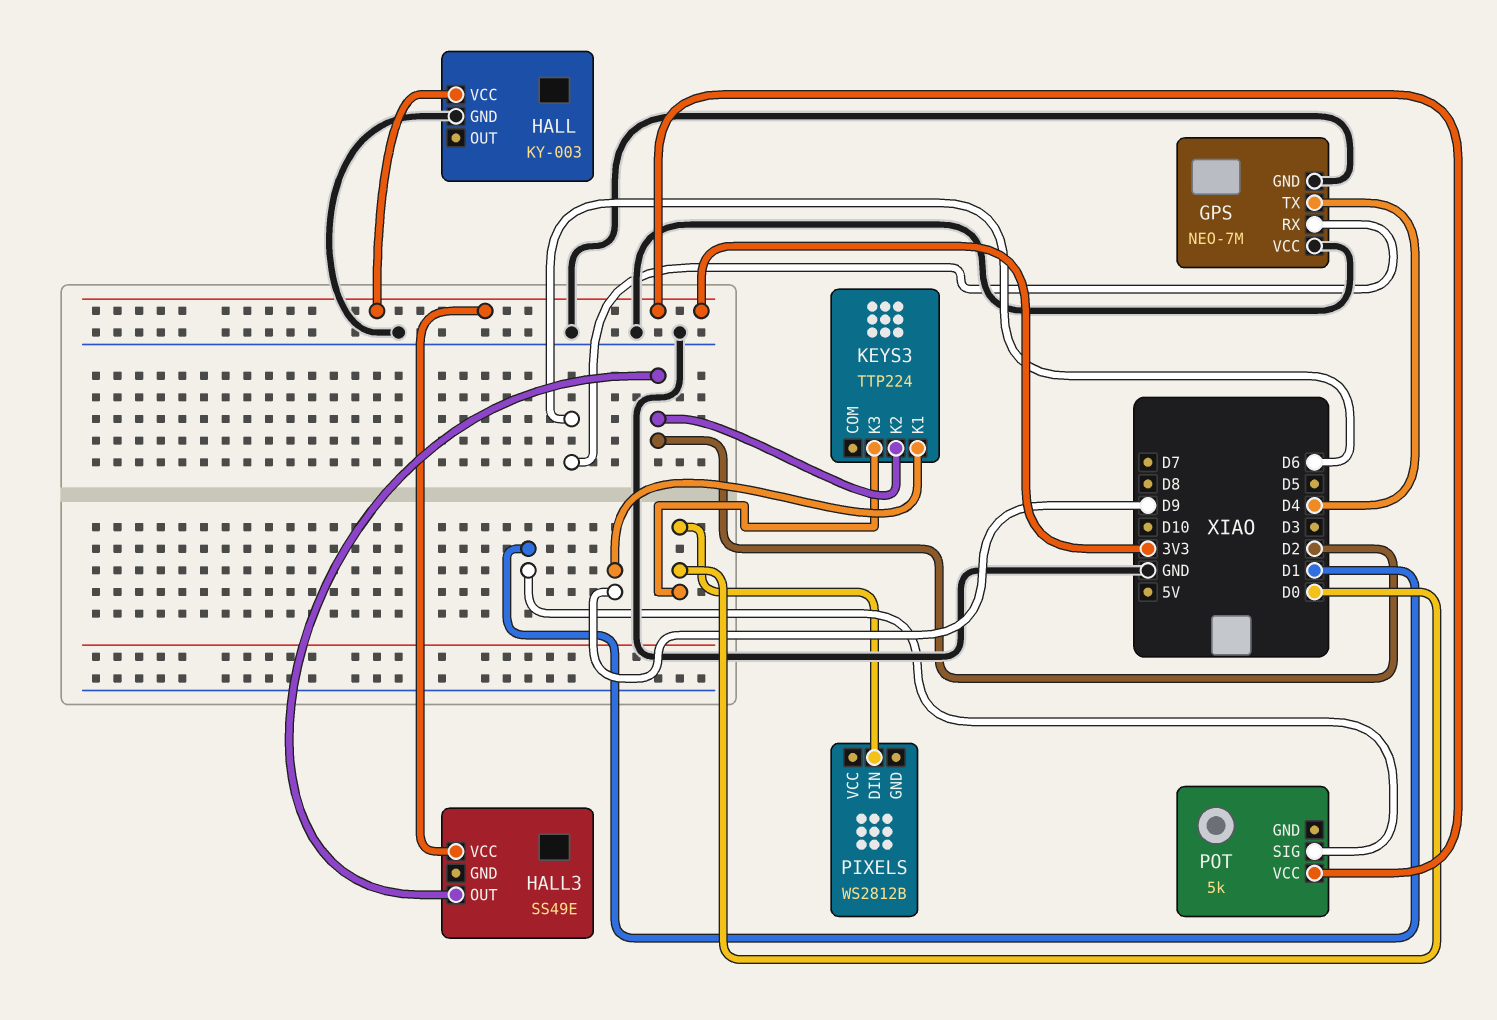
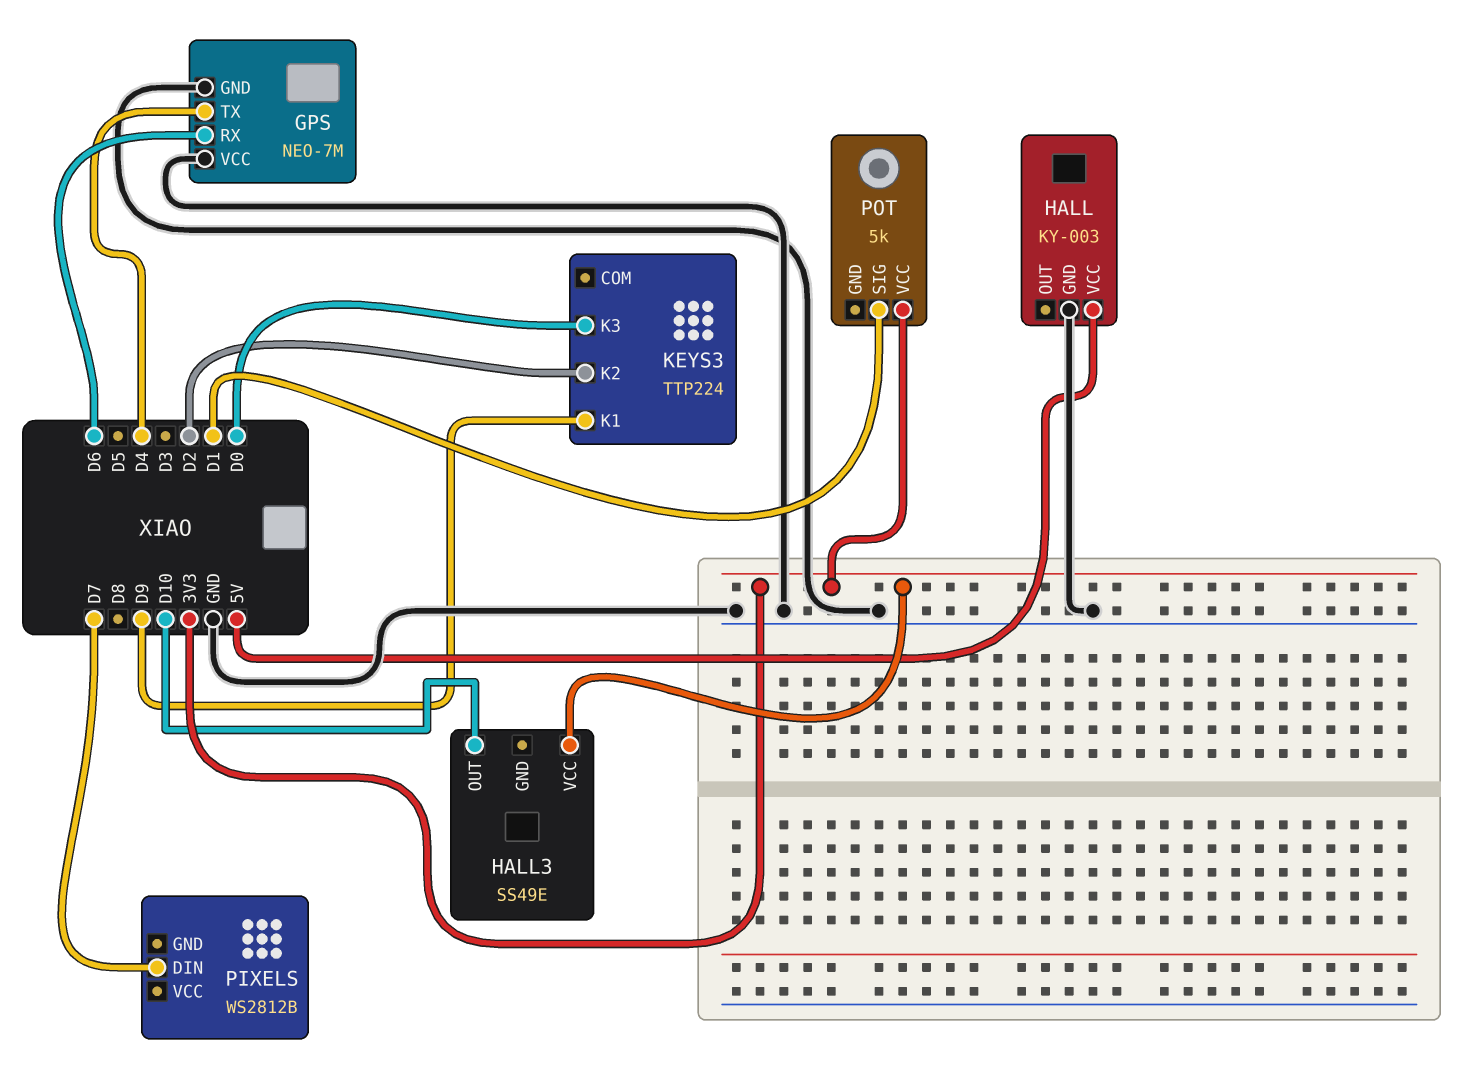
HALL pin VCC: 3V3 -> 5V
HALL3 pin OUT: D2 -> D10
PIXELS pin DIN: D0 -> D7

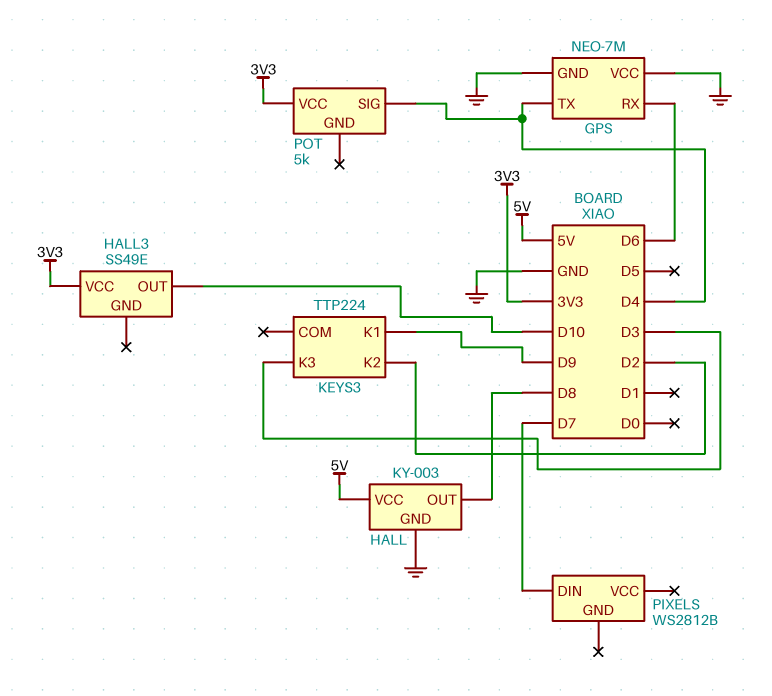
HALL pin OUT: none -> D8
KEYS3 pin K3: D0 -> D3
POT pin SIG: D1 -> D4

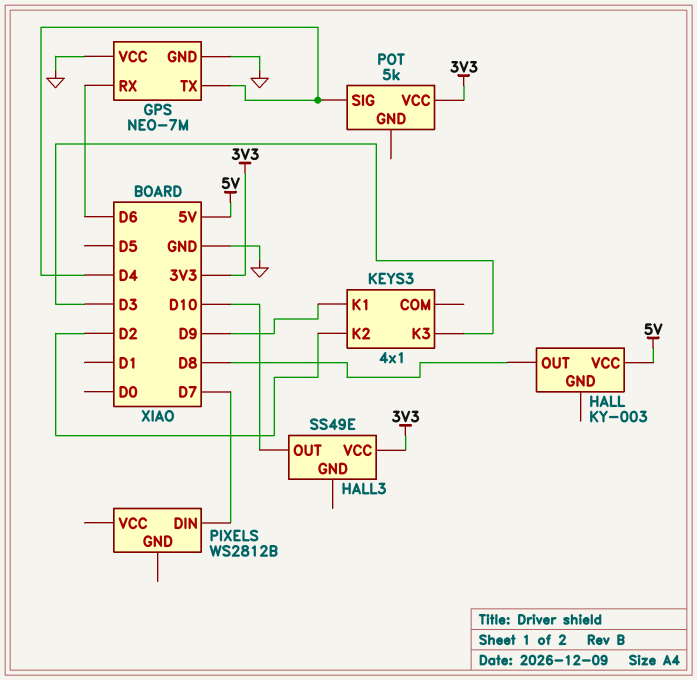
HALL pin GND: GND -> none
KEYS3: TTP224 -> 4x1

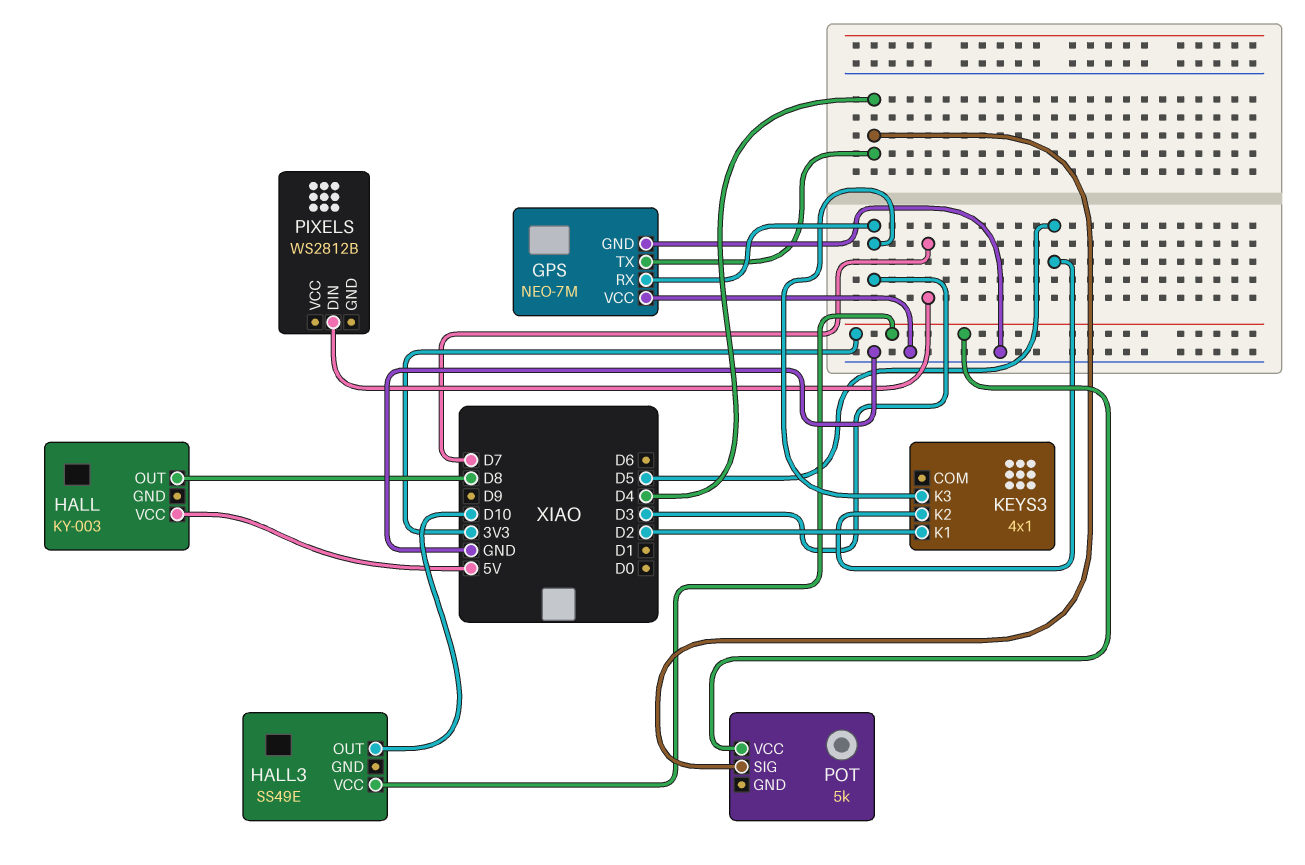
GPS pin RX: D6 -> D3
KEYS3 pin K1: D9 -> D2
KEYS3 pin K2: D2 -> D5

